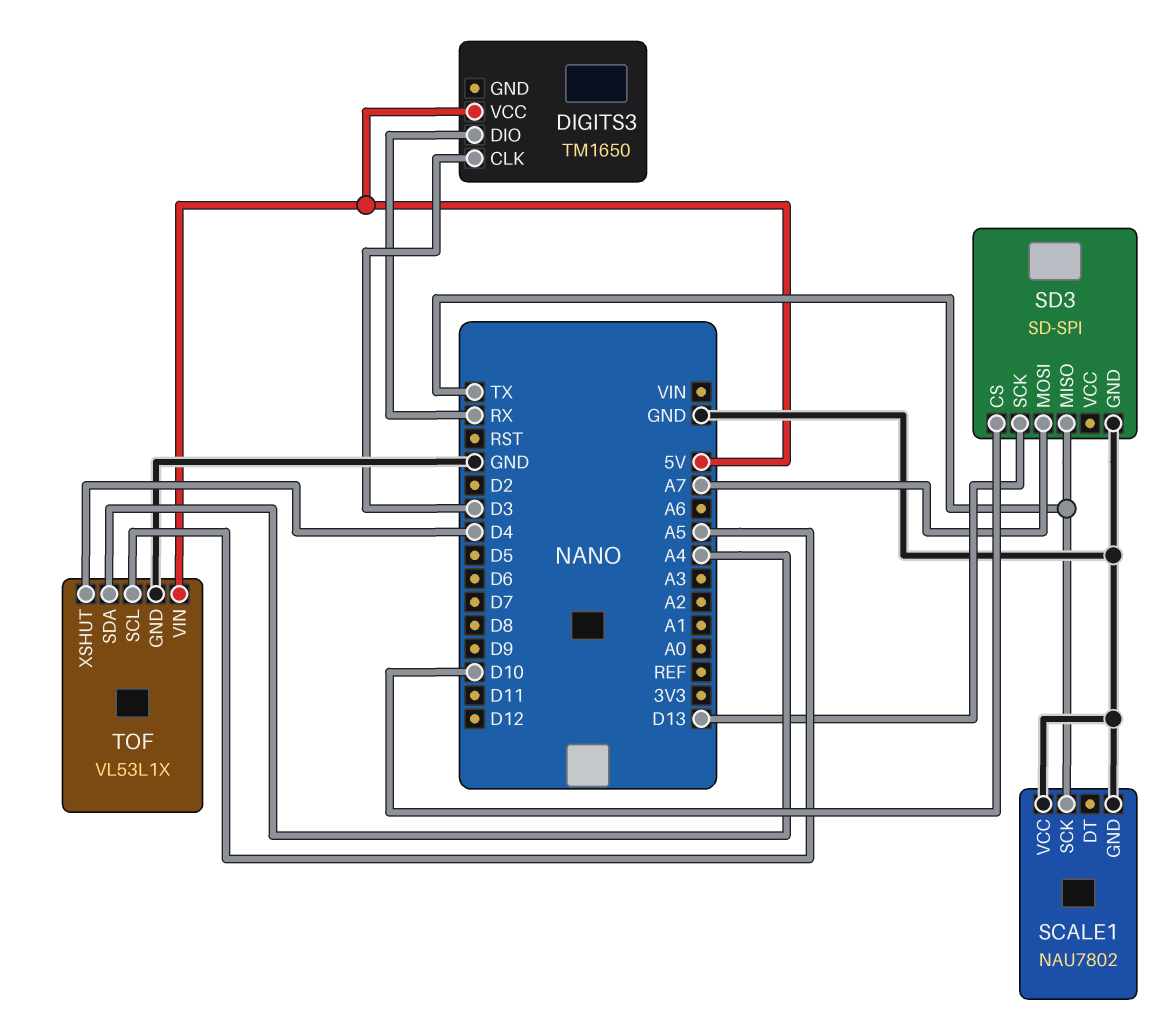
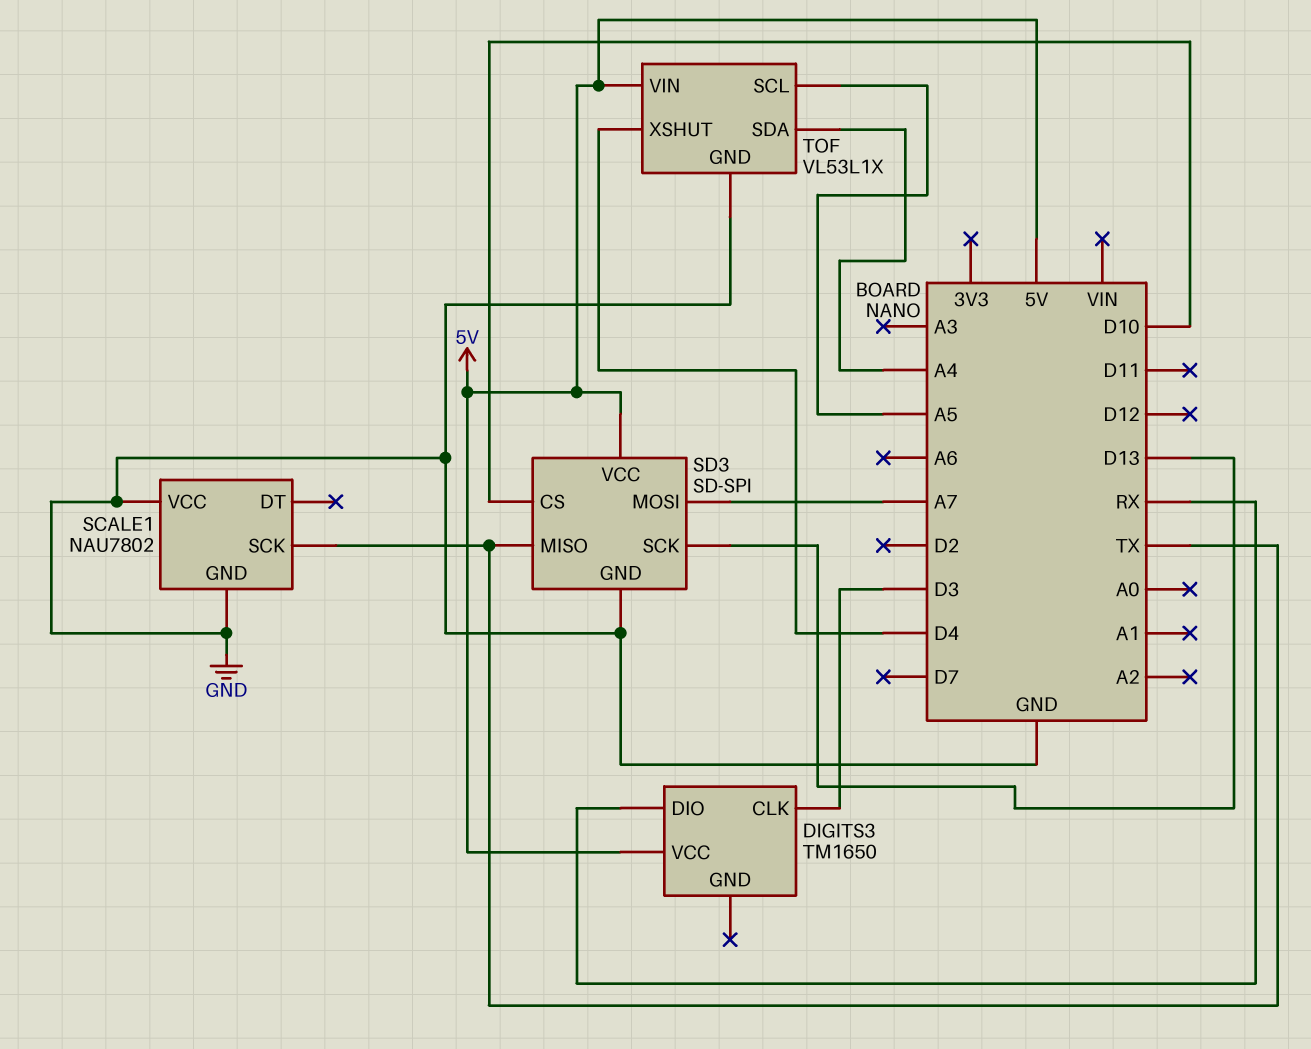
SD3 pin VCC: none -> 5V

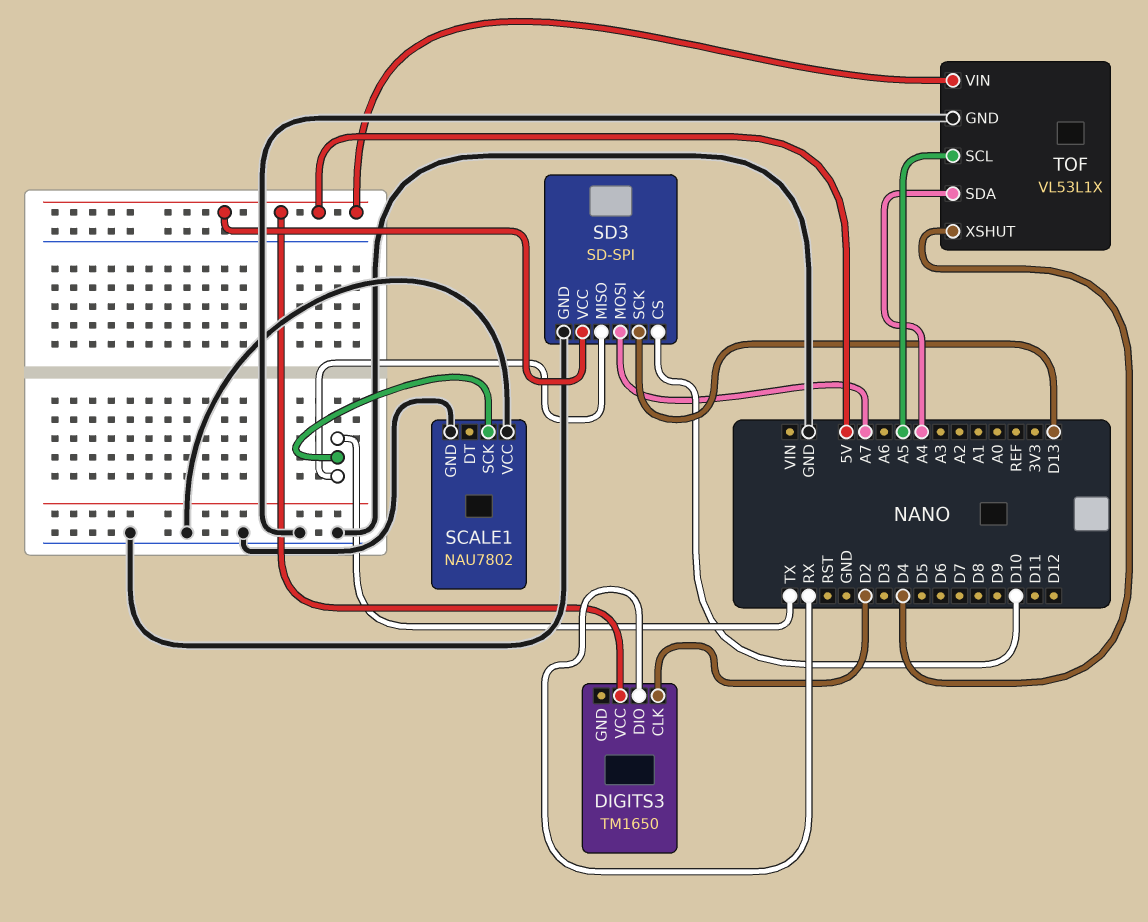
DIGITS3 pin CLK: D3 -> D2

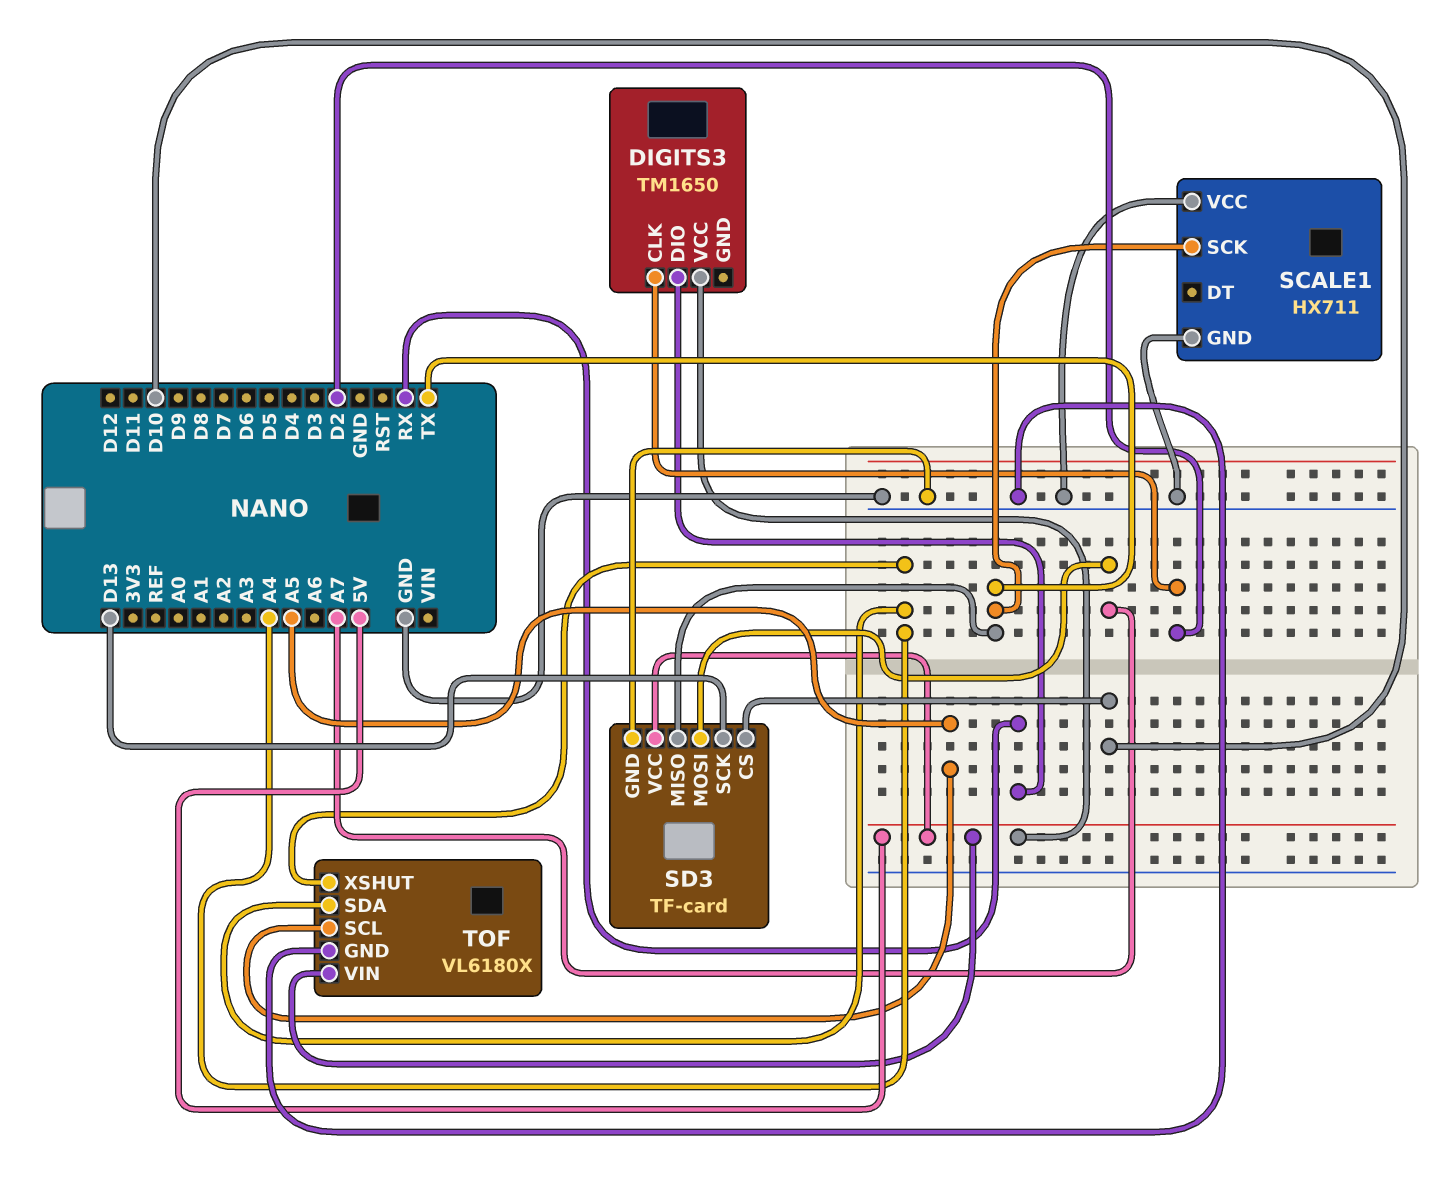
SCALE1: NAU7802 -> HX711
SD3: SD-SPI -> TF-card
TOF: VL53L1X -> VL6180X
TOF pin XSHUT: D4 -> A4

